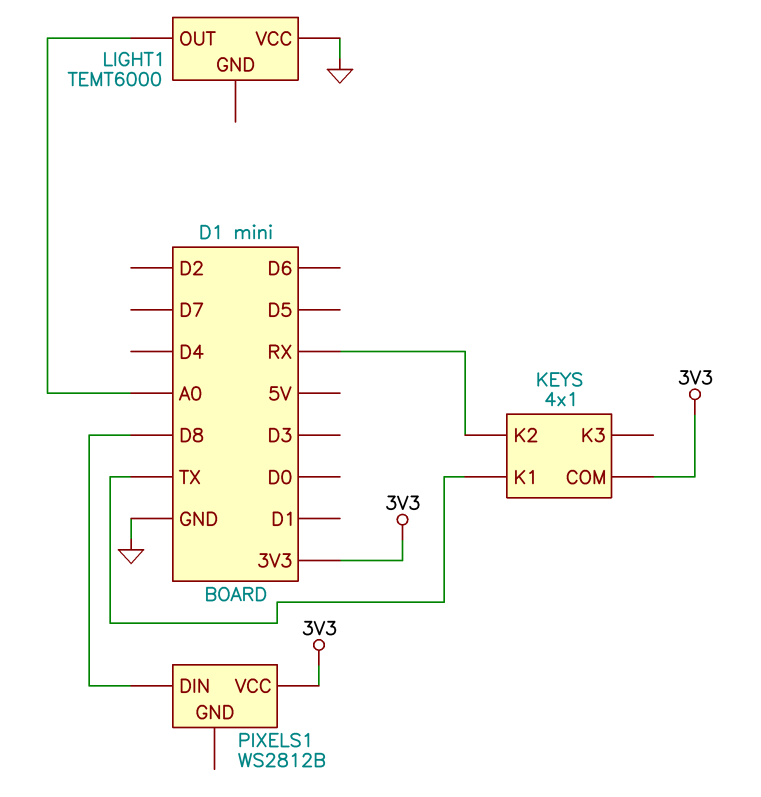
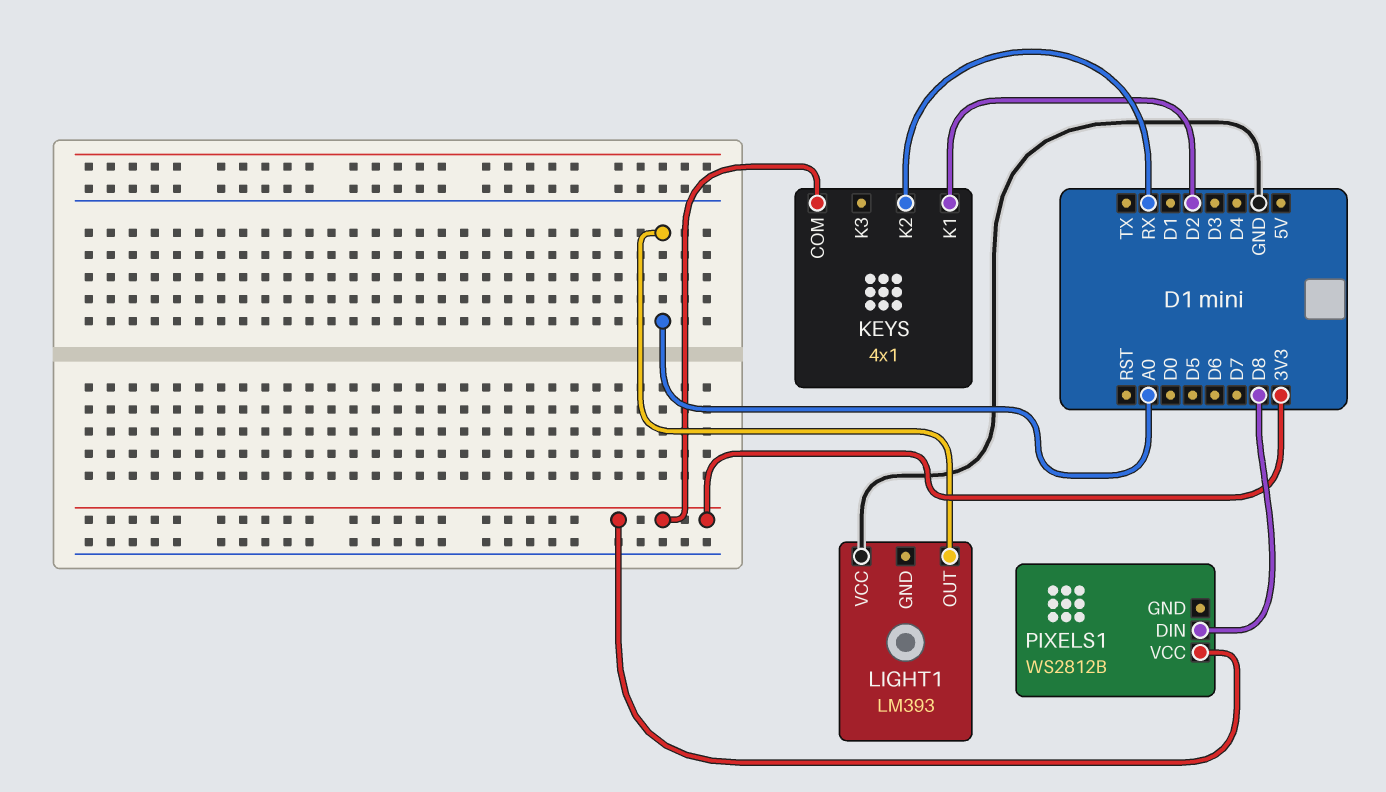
KEYS pin K1: TX -> D2
LIGHT1: TEMT6000 -> LM393

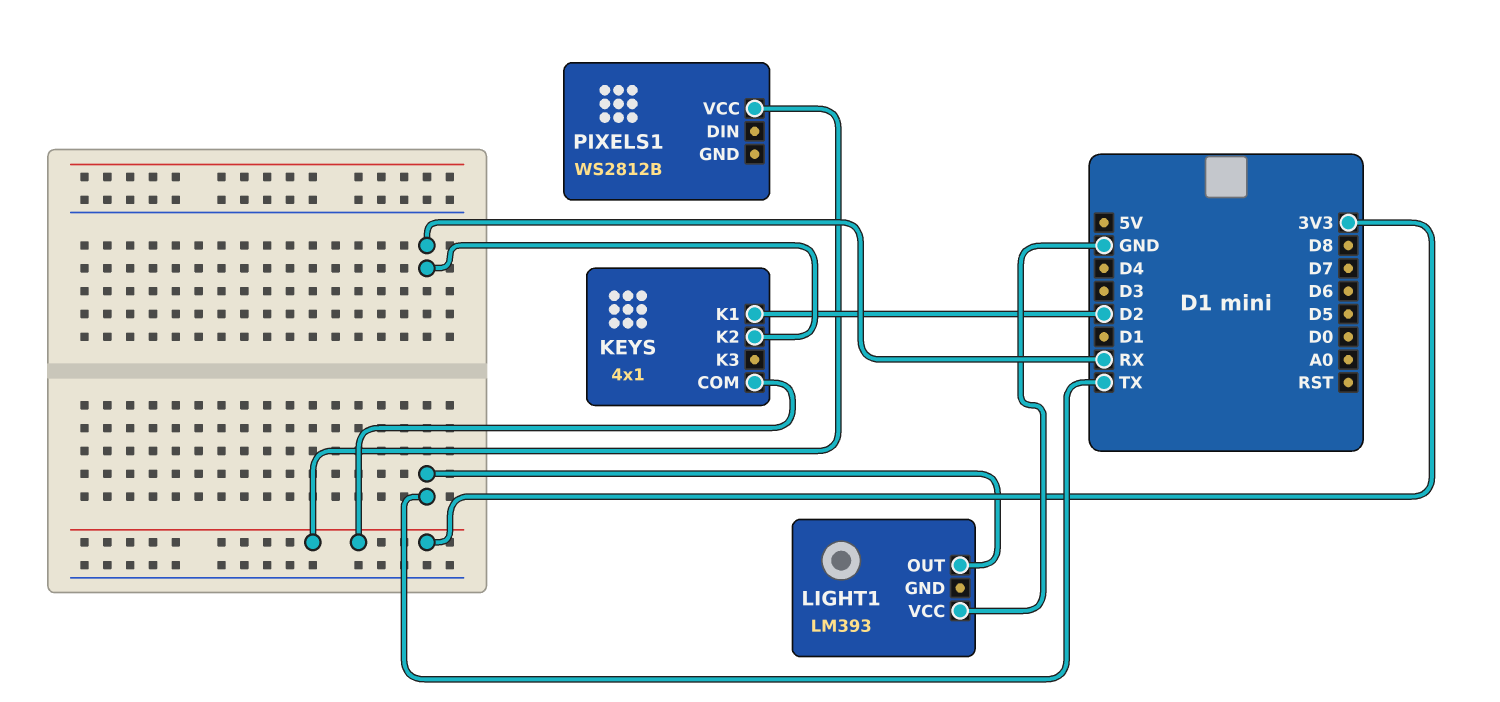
LIGHT1 pin OUT: A0 -> TX
PIXELS1 pin DIN: D8 -> none

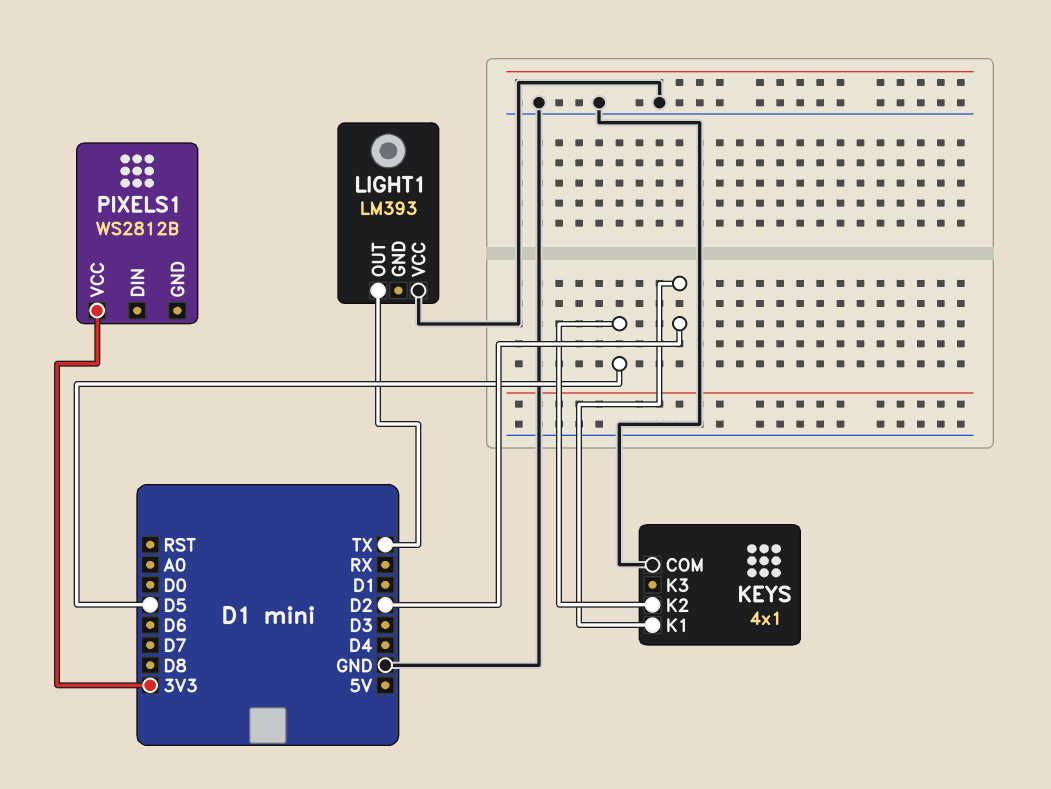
KEYS pin COM: 3V3 -> GND
KEYS pin K2: RX -> D5

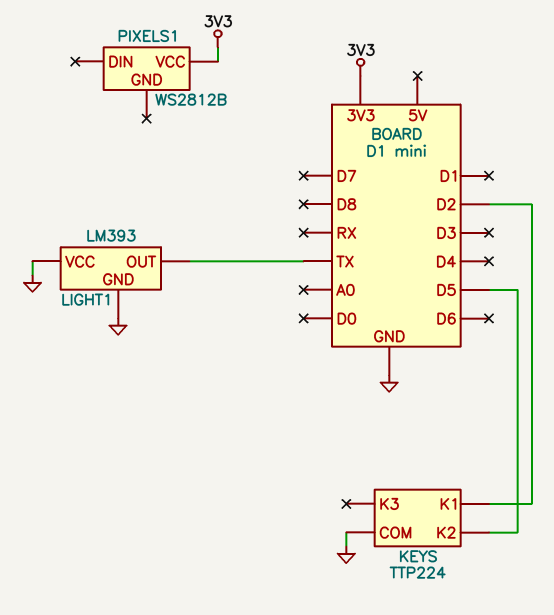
KEYS: 4x1 -> TTP224
LIGHT1 pin GND: none -> GND

